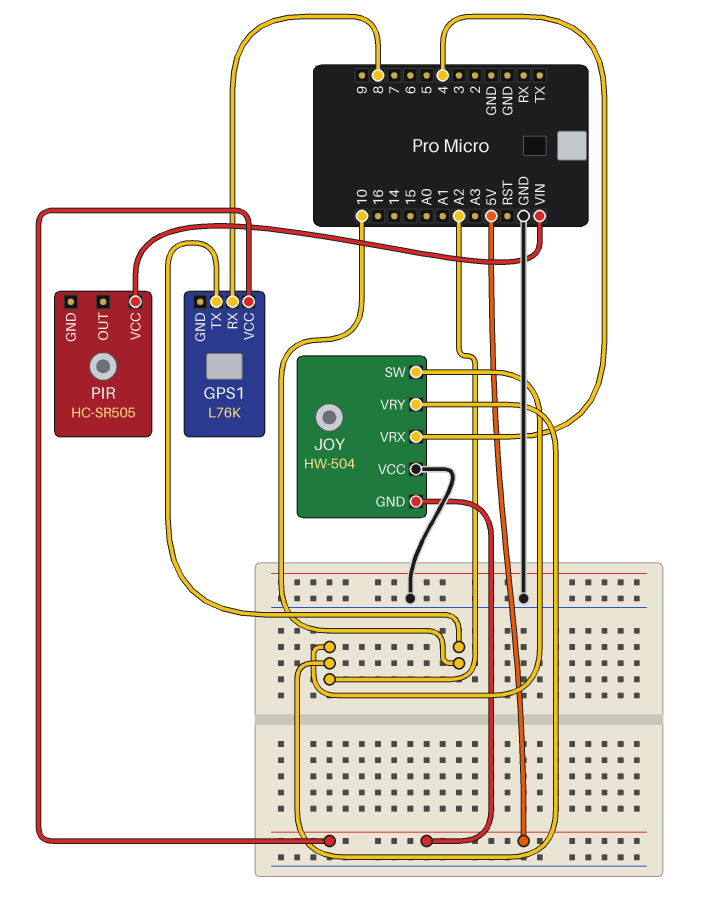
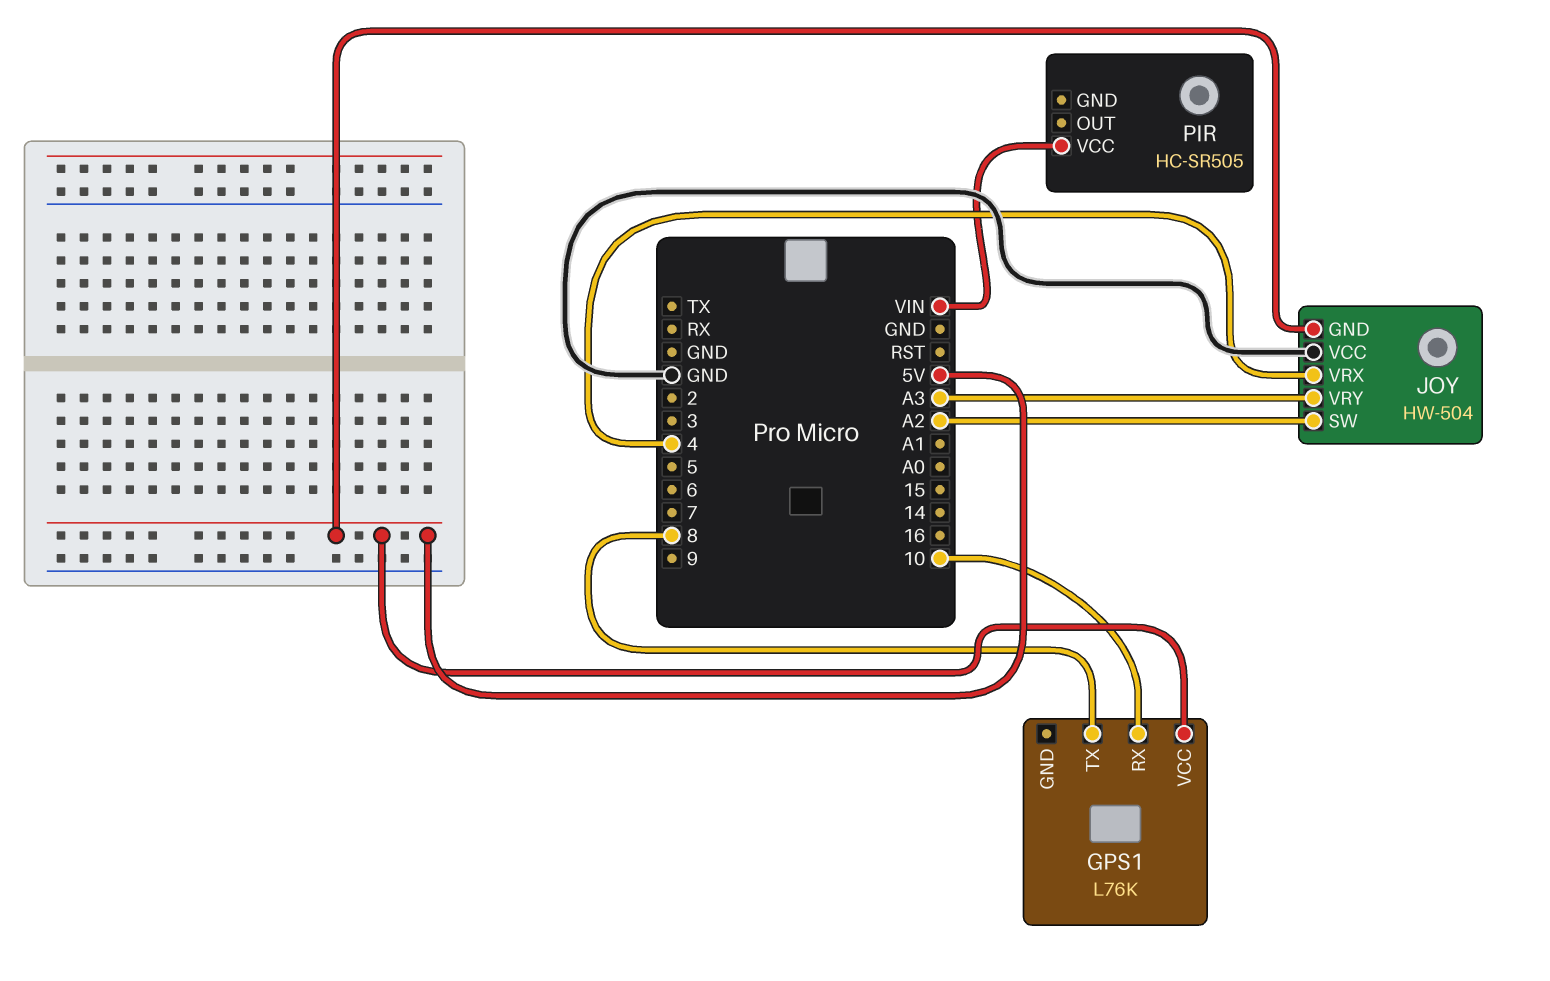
GPS1 pin RX: 8 -> 10
GPS1 pin TX: 10 -> 8
JOY pin VRY: A2 -> A3

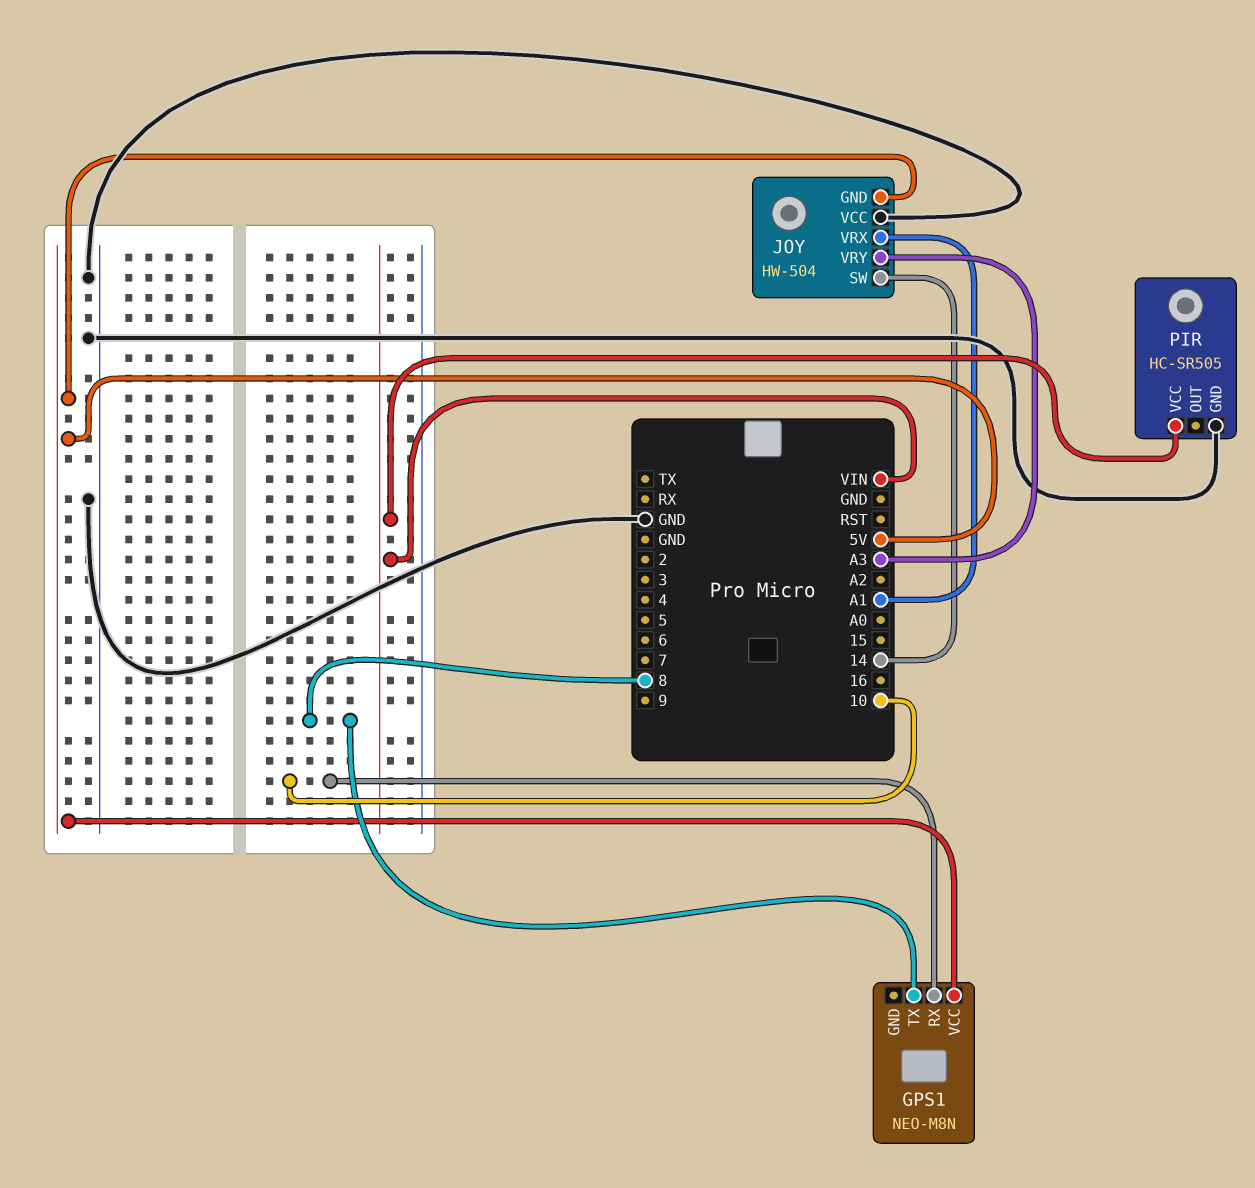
GPS1: L76K -> NEO-M8N
JOY pin SW: A2 -> 14
JOY pin VRX: 4 -> A1
PIR pin GND: none -> GND

